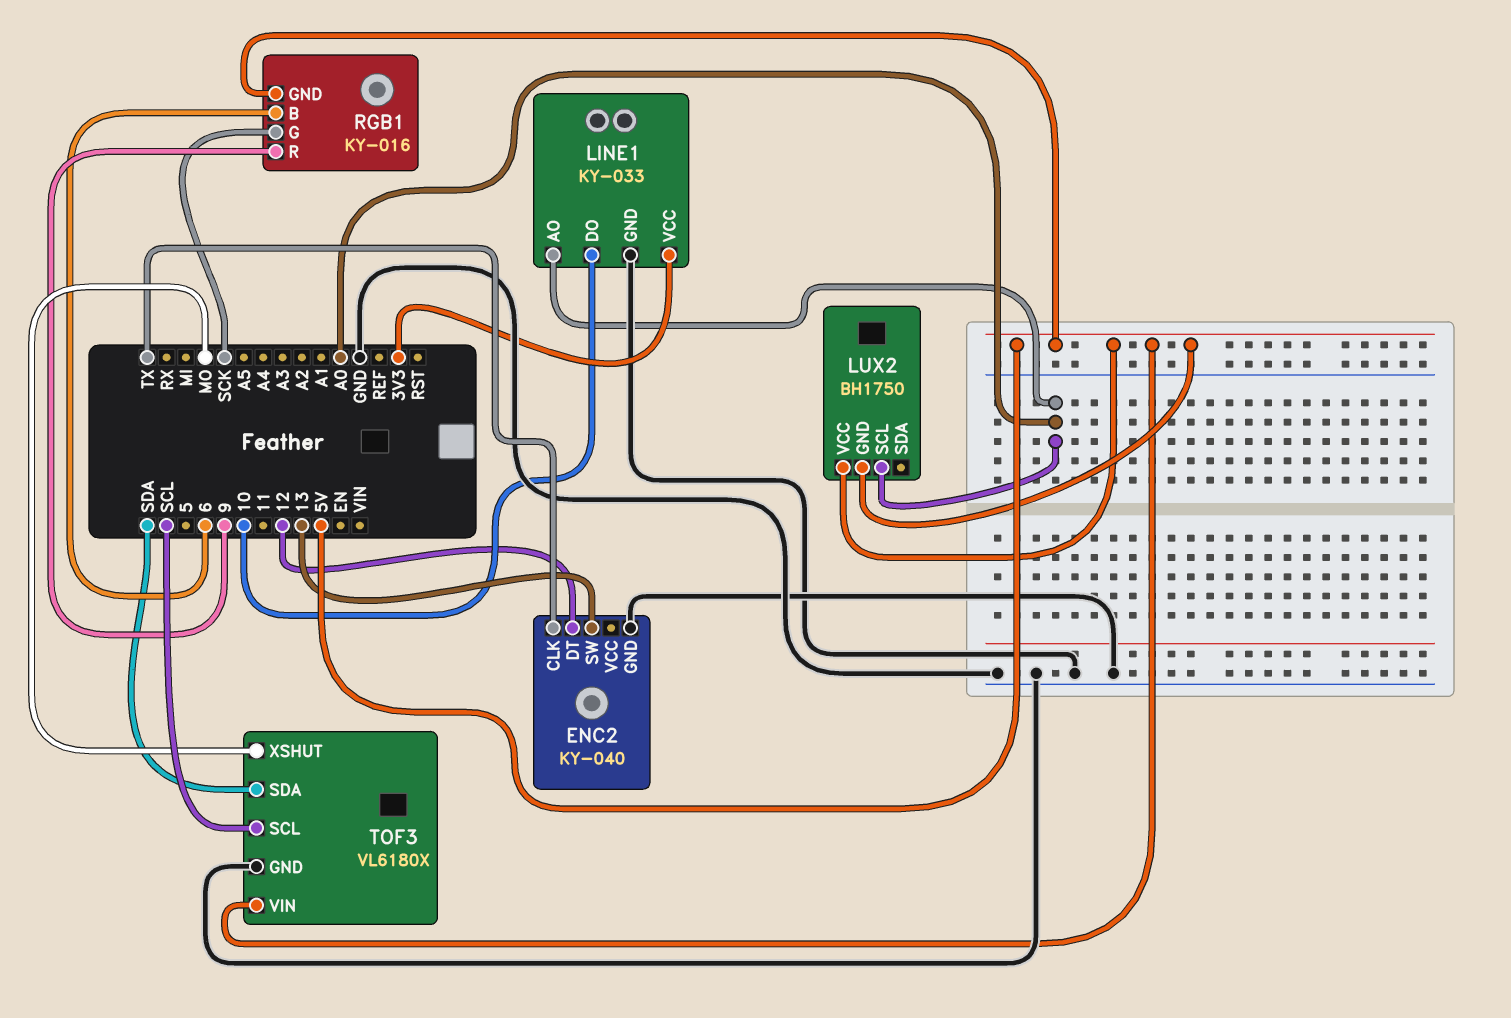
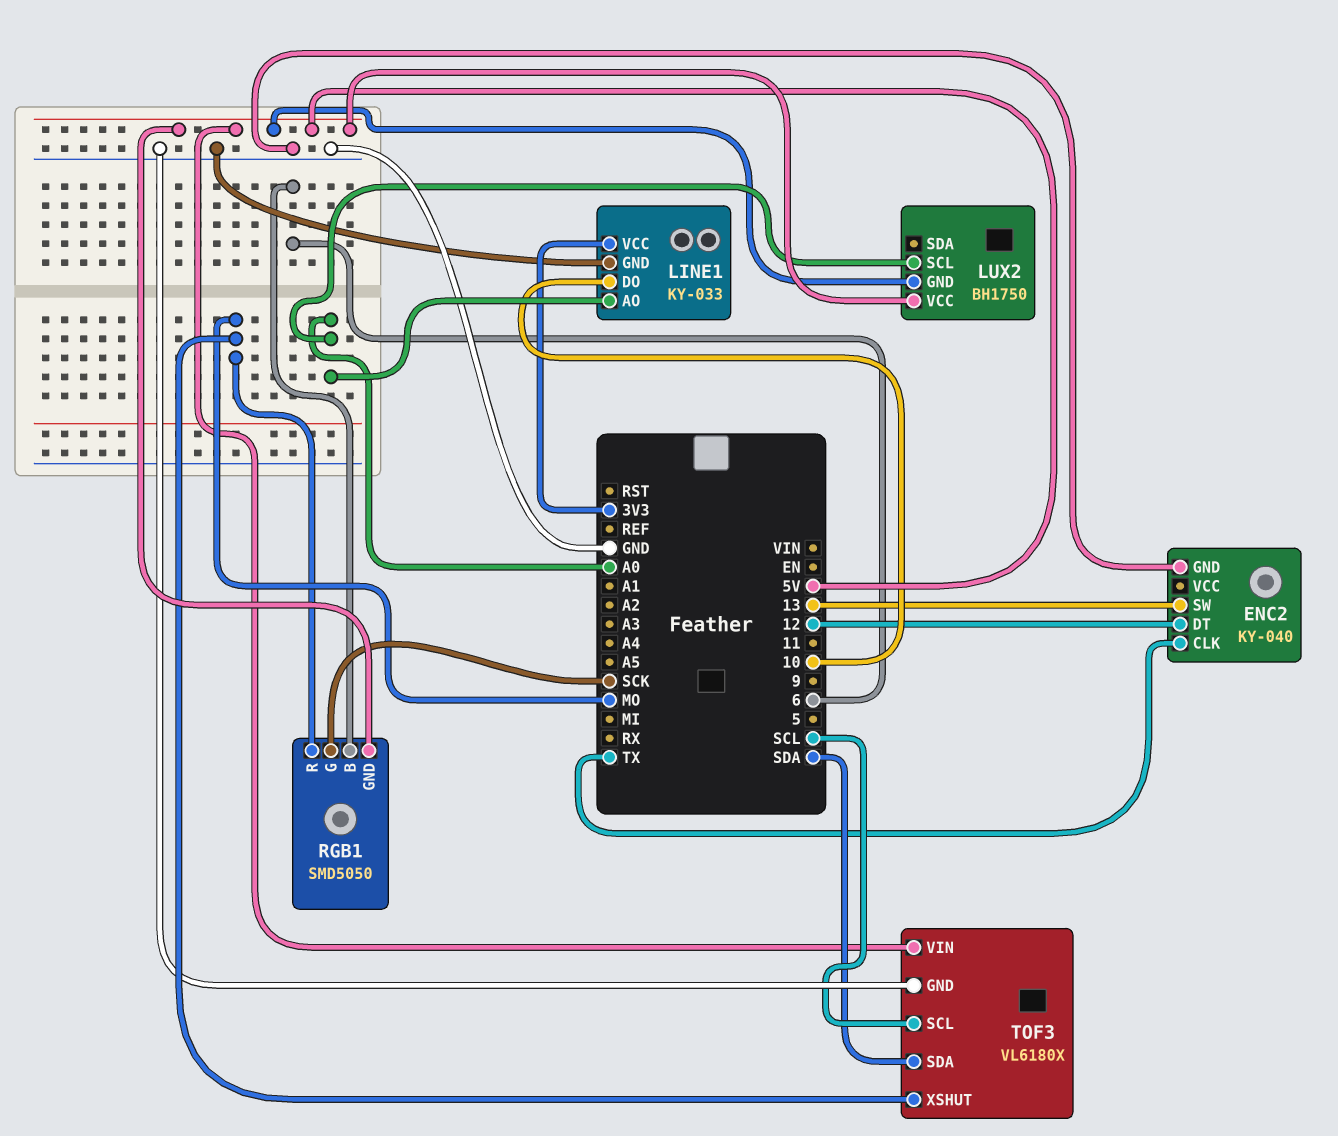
RGB1: KY-016 -> SMD5050
RGB1 pin R: 9 -> MO

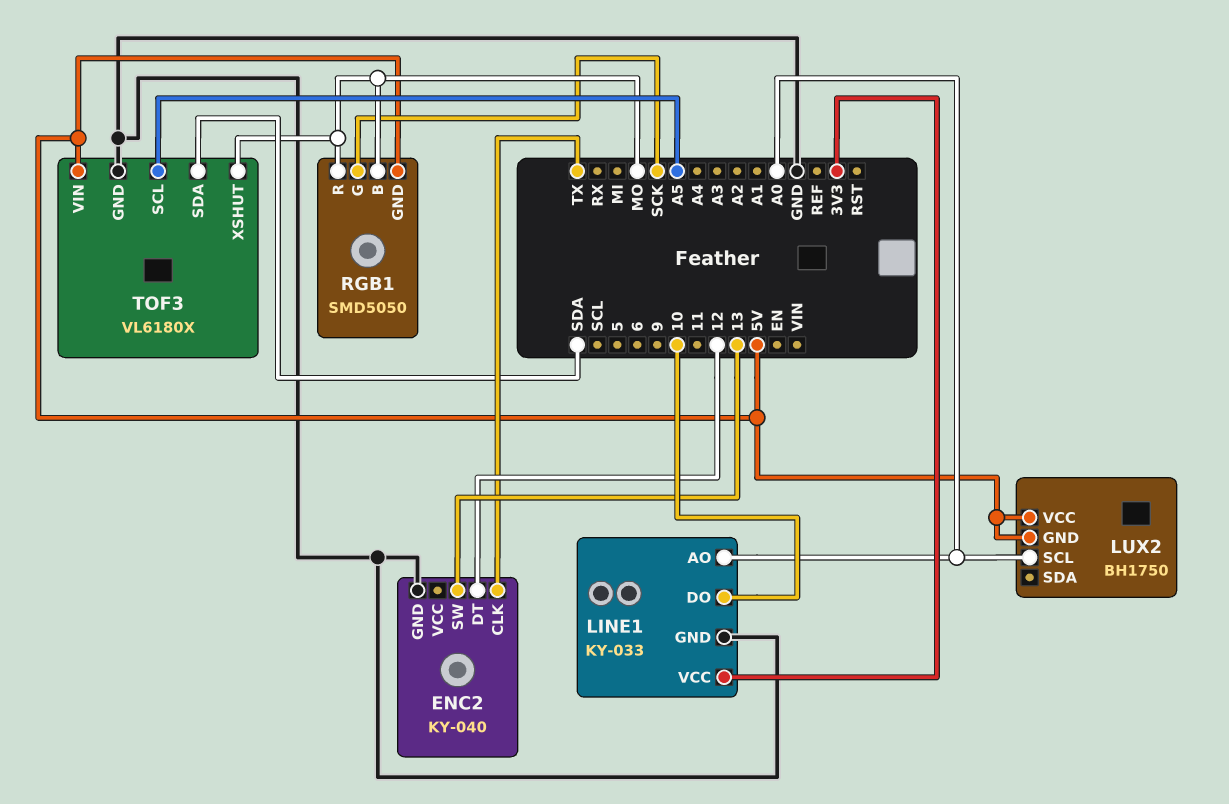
RGB1 pin B: 6 -> MO
TOF3 pin SCL: SCL -> A5

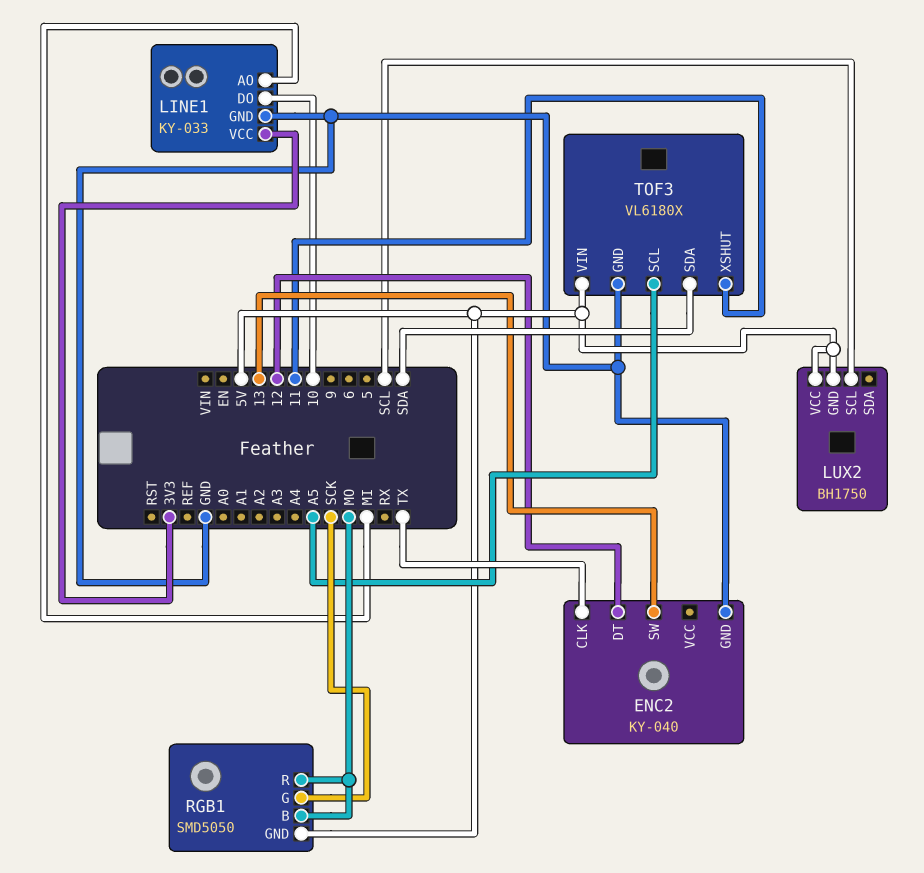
LINE1 pin AO: A0 -> MI
LUX2 pin SCL: A0 -> SCL
TOF3 pin XSHUT: MO -> 11

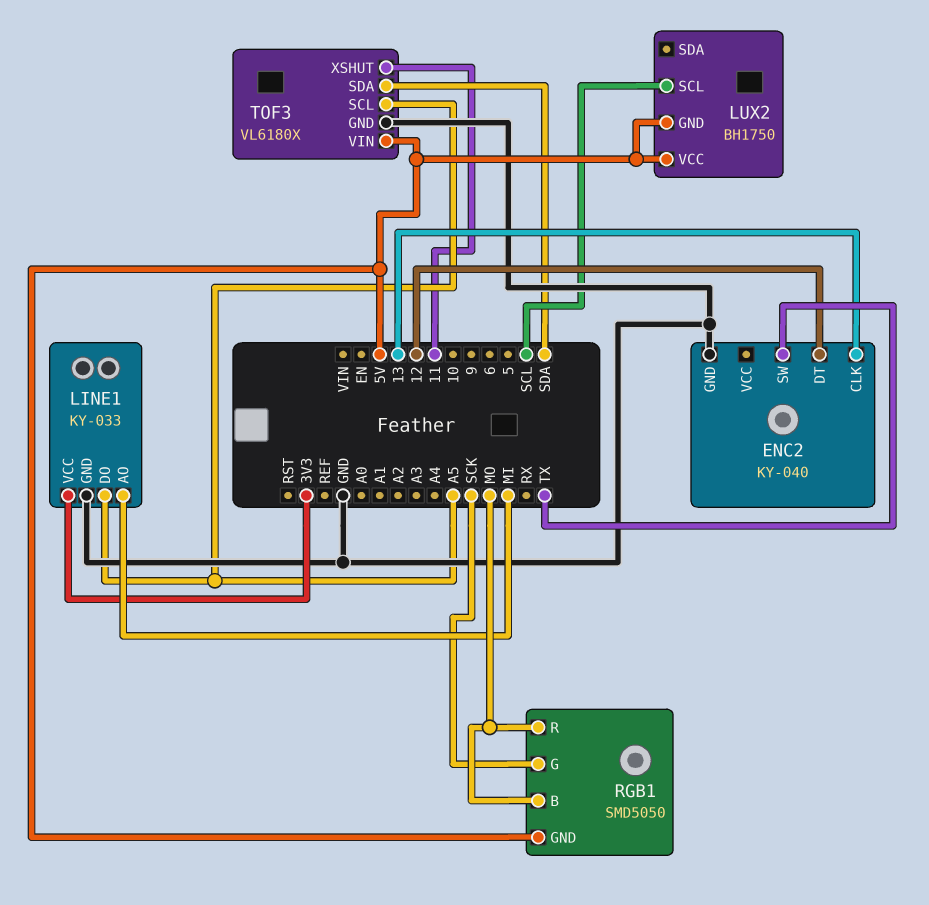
ENC2 pin CLK: TX -> 13
ENC2 pin SW: 13 -> TX
LINE1 pin DO: 10 -> A5

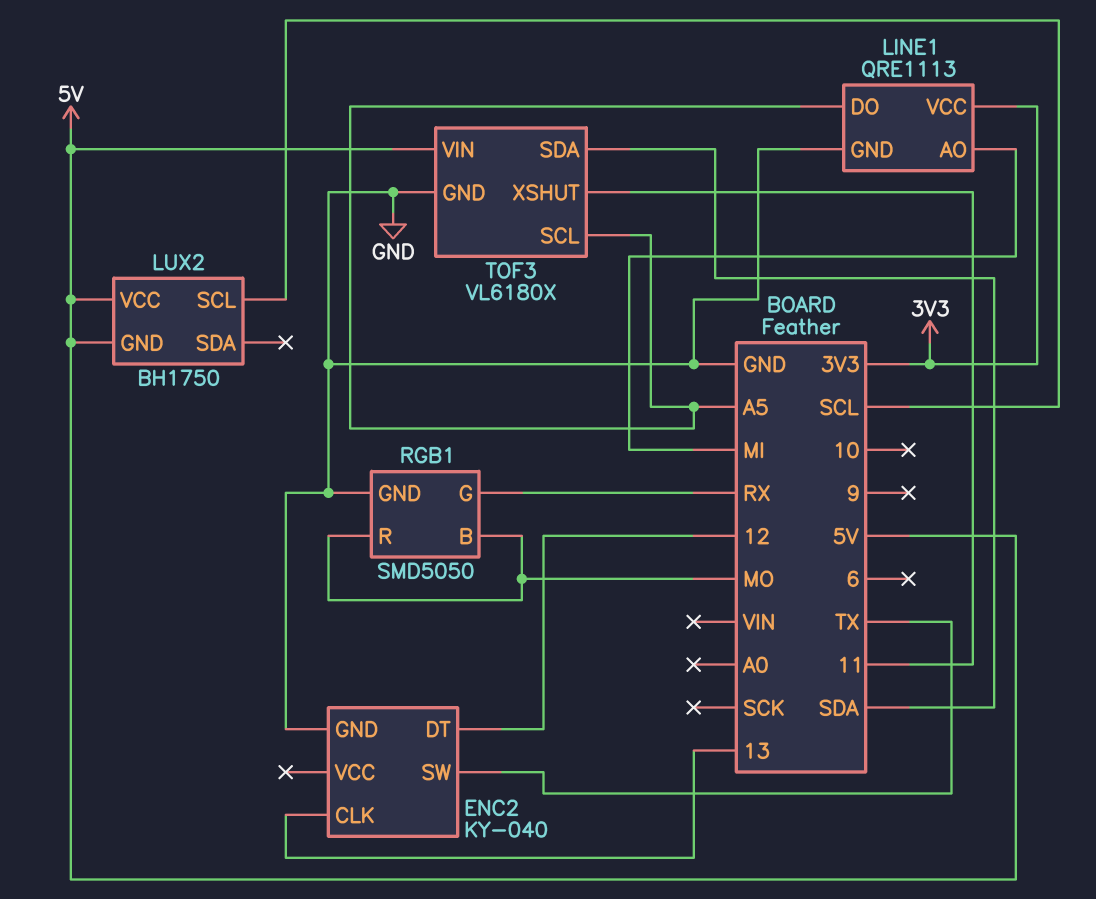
LINE1: KY-033 -> QRE1113
RGB1 pin G: SCK -> RX
RGB1 pin GND: 5V -> GND

